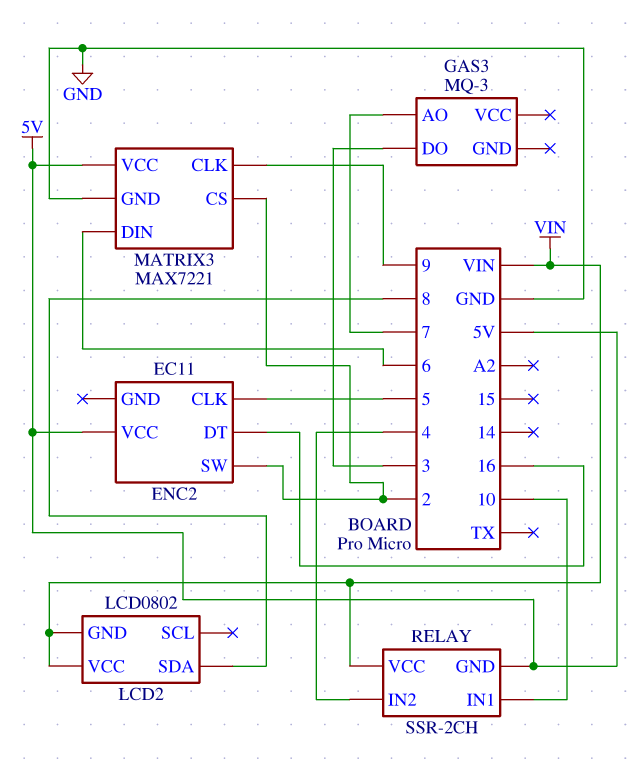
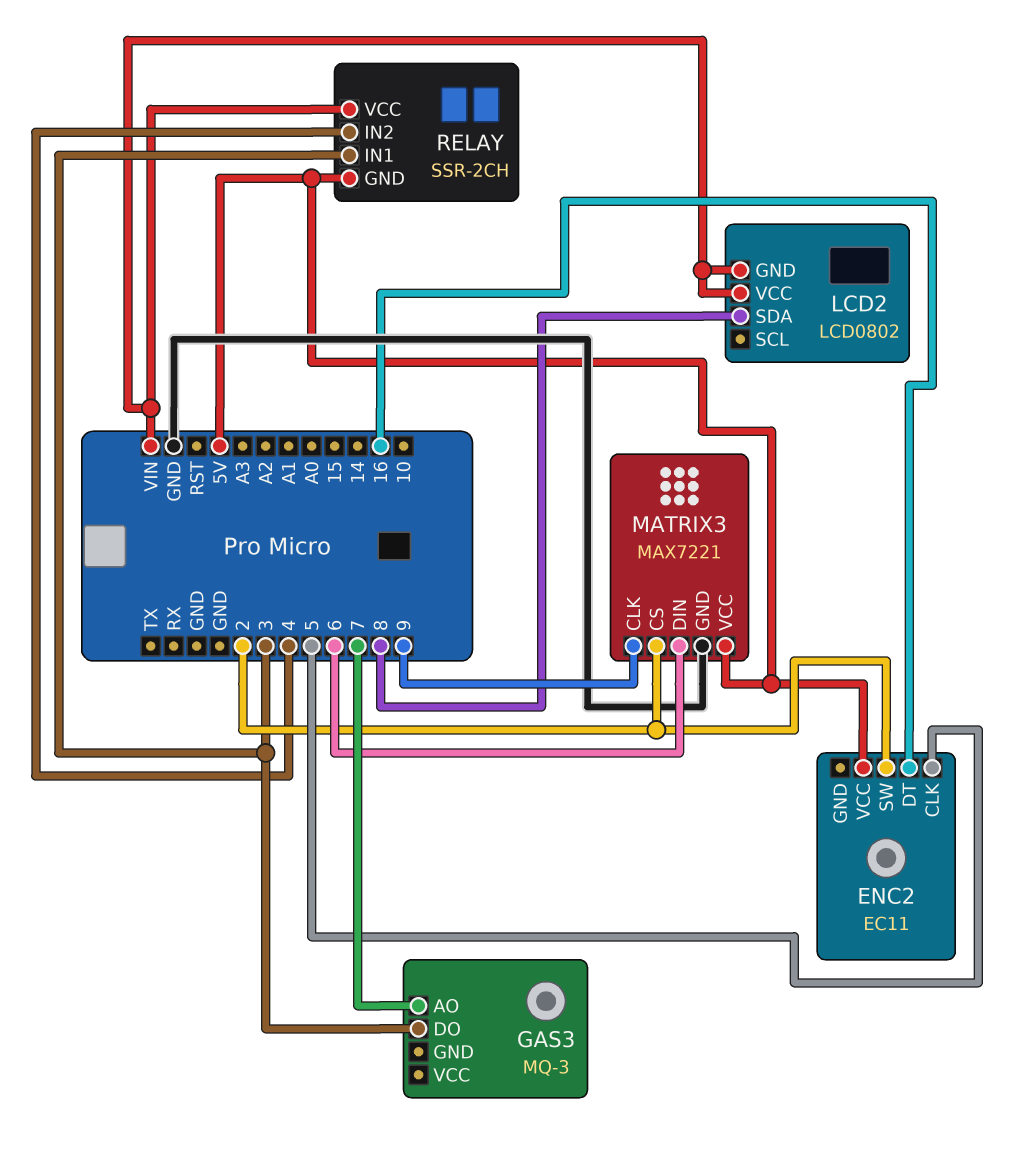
RELAY pin IN1: 10 -> 3

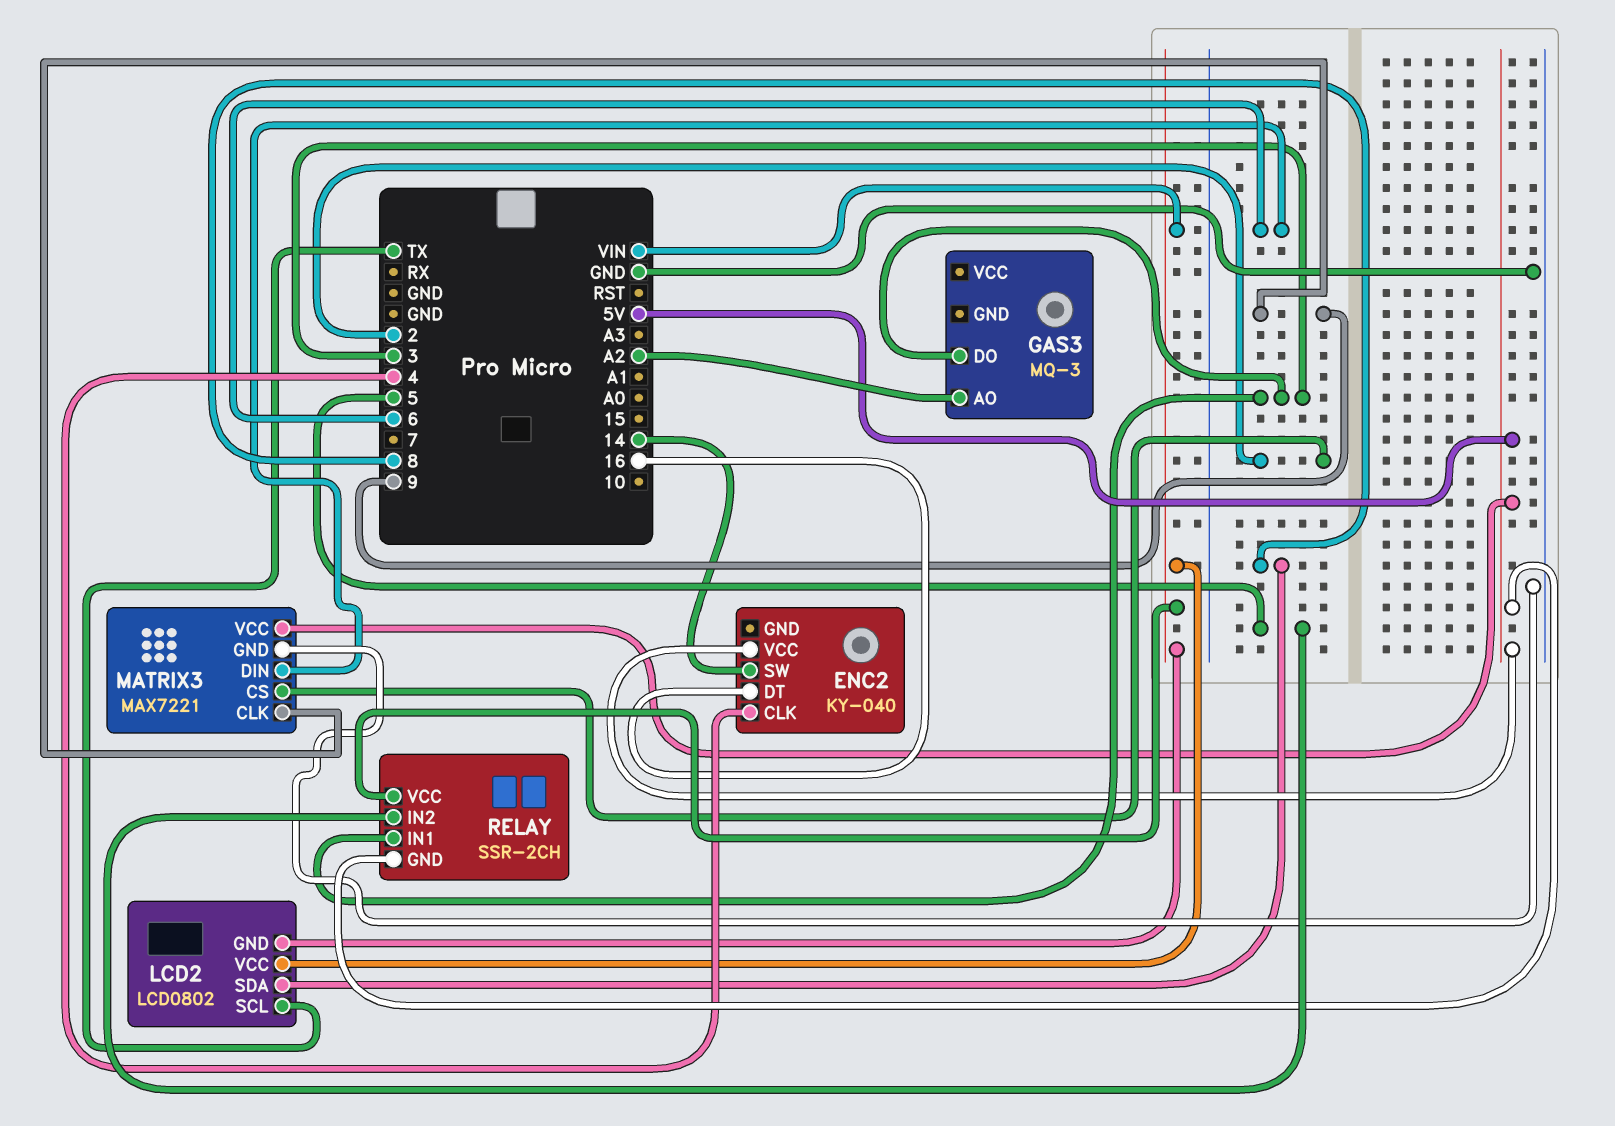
ENC2: EC11 -> KY-040
ENC2 pin CLK: 5 -> 4
ENC2 pin SW: 2 -> 14
GAS3 pin AO: 7 -> A2
LCD2 pin SCL: none -> TX
RELAY pin IN2: 4 -> 5

